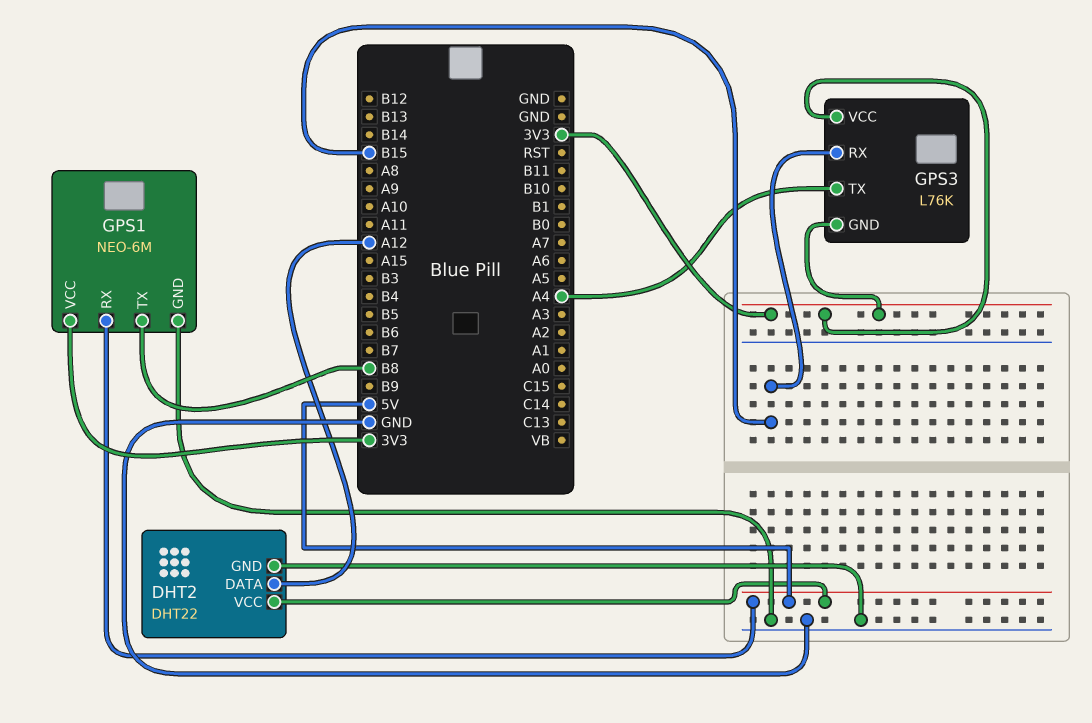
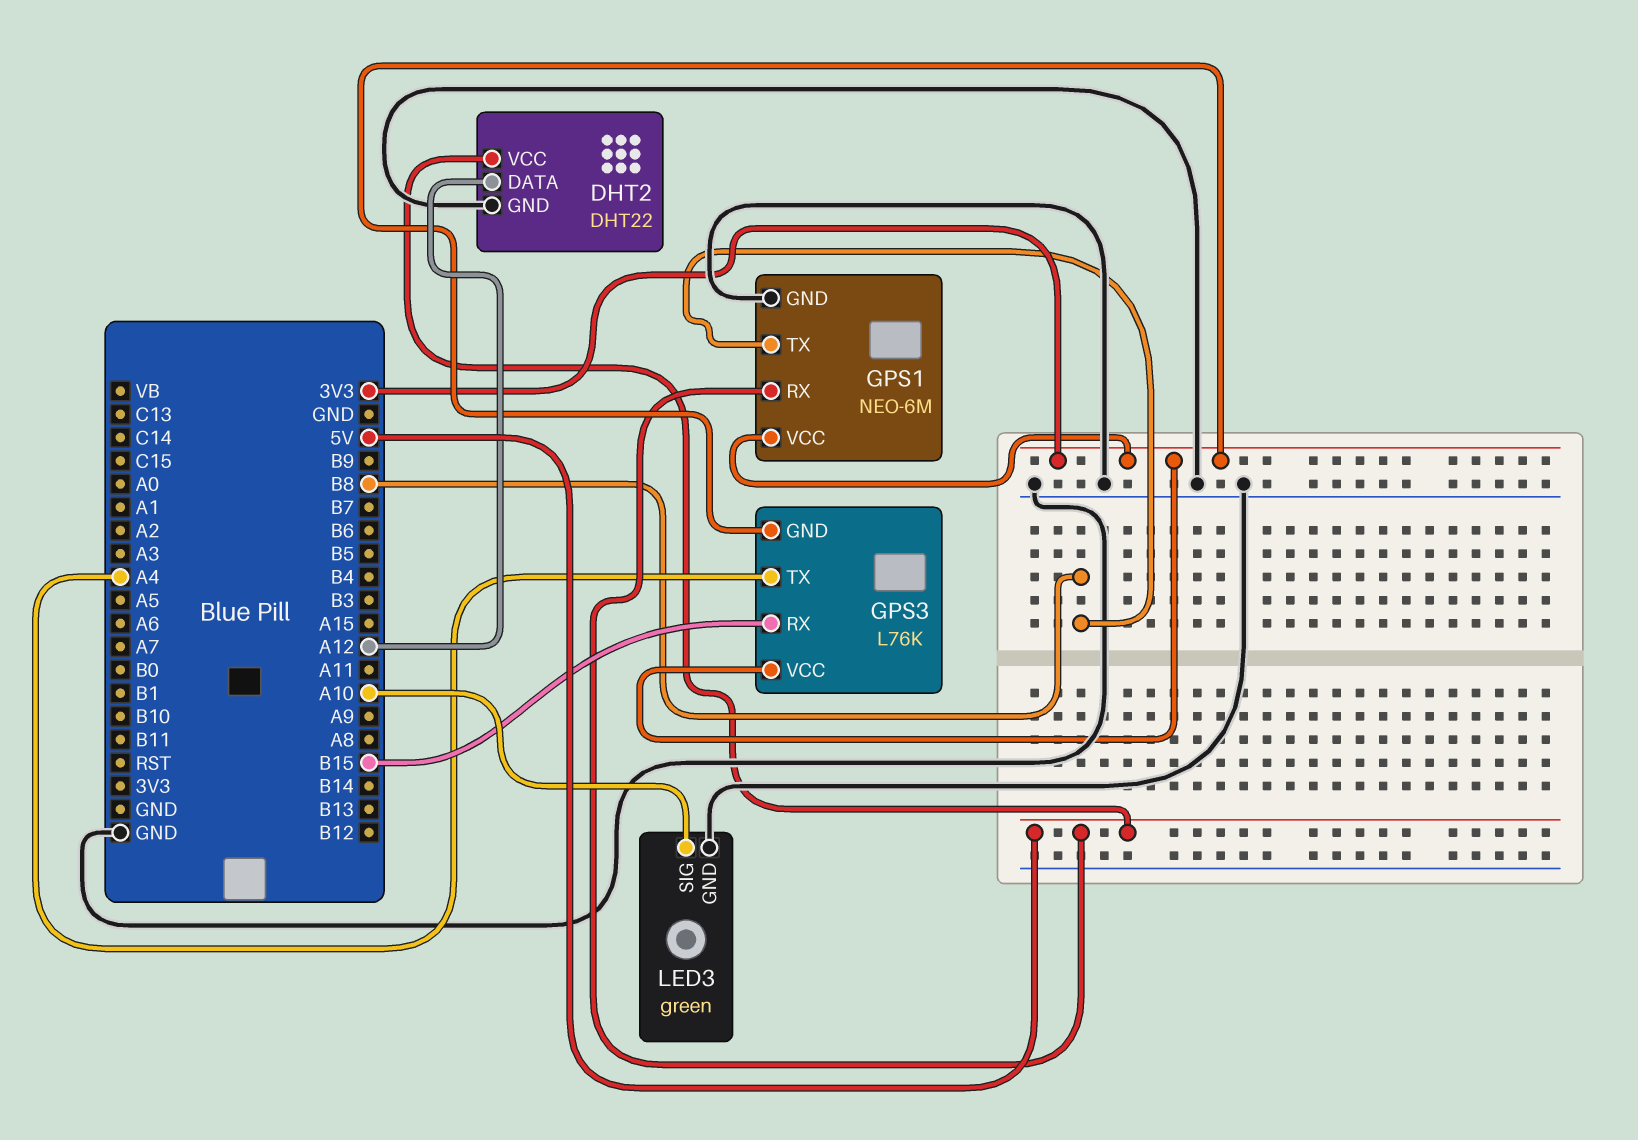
LED3: none -> green
LED3 pin GND: none -> GND
LED3 pin SIG: none -> A10

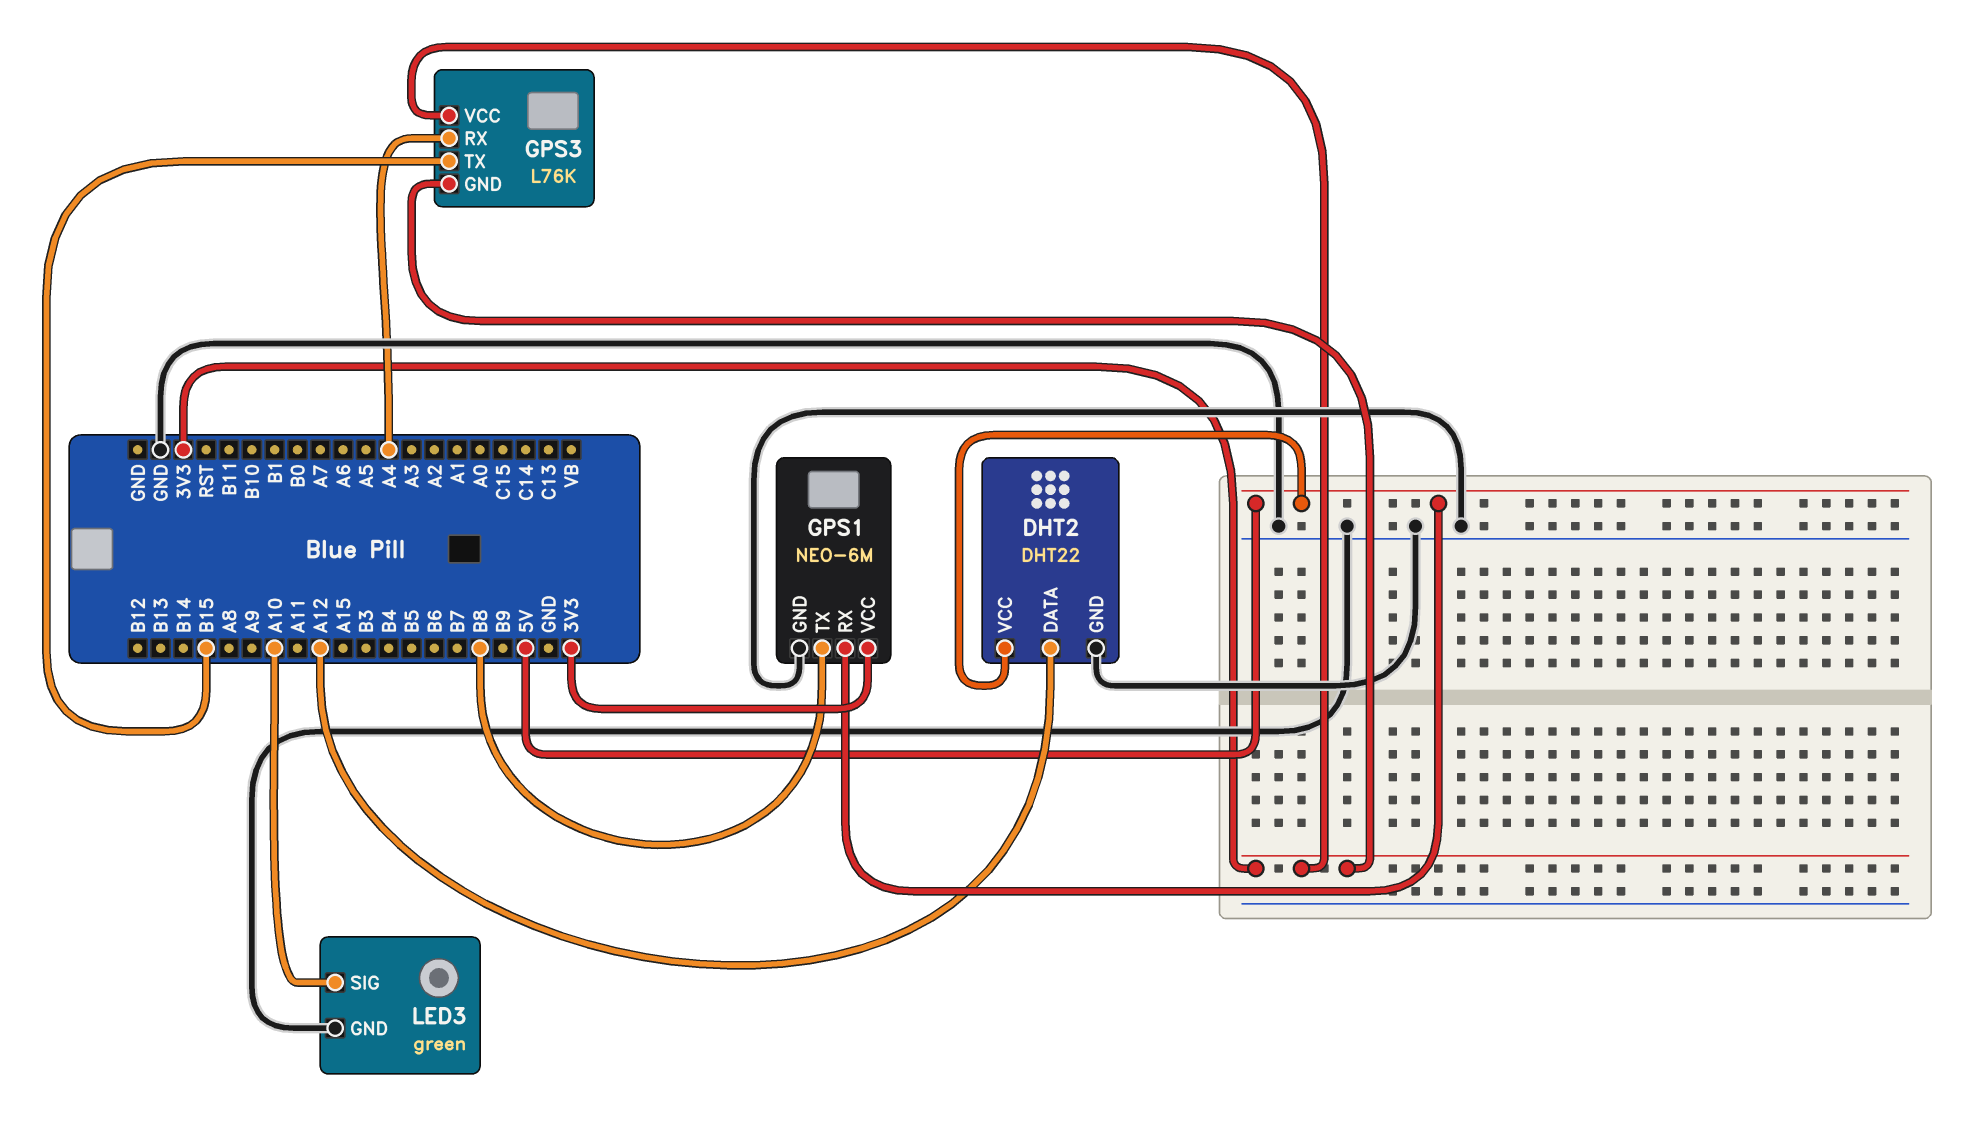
GPS3 pin RX: B15 -> A4
GPS3 pin TX: A4 -> B15

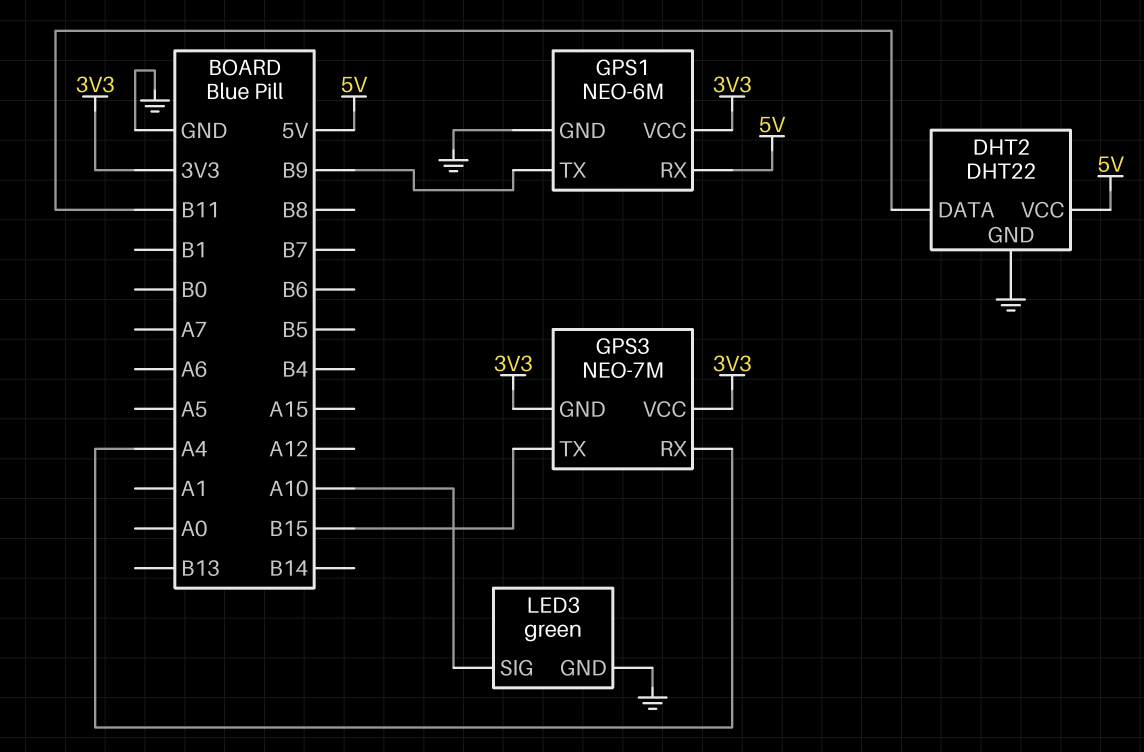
DHT2 pin DATA: A12 -> B11
GPS1 pin TX: B8 -> B9
GPS3: L76K -> NEO-7M

